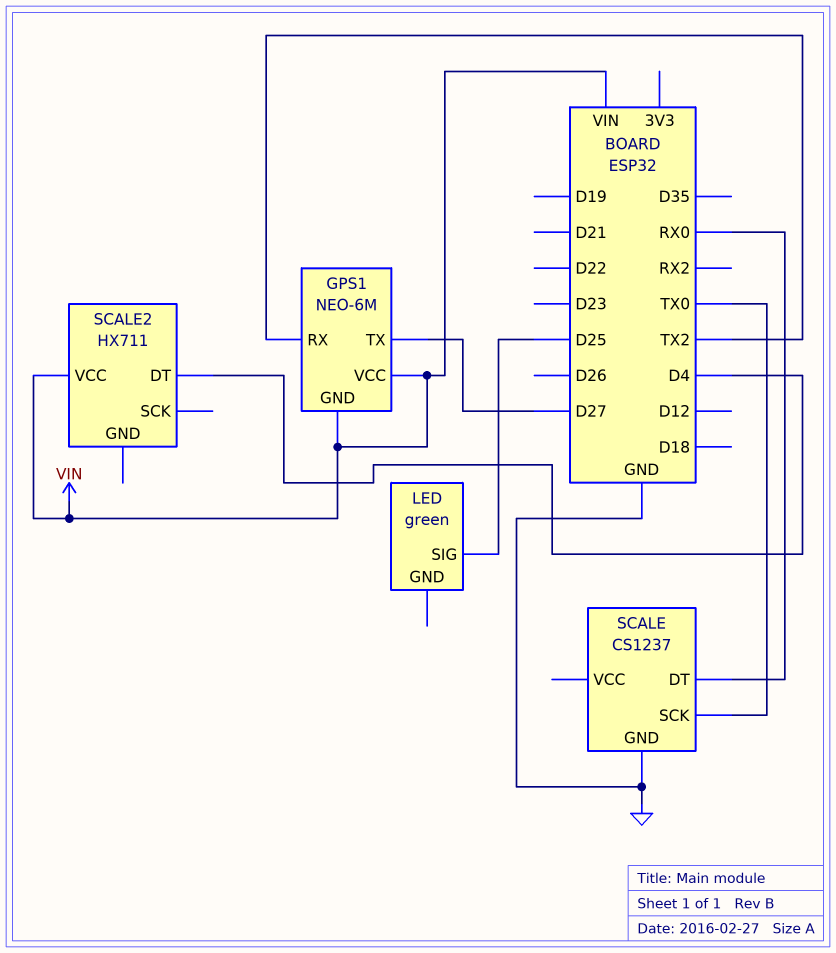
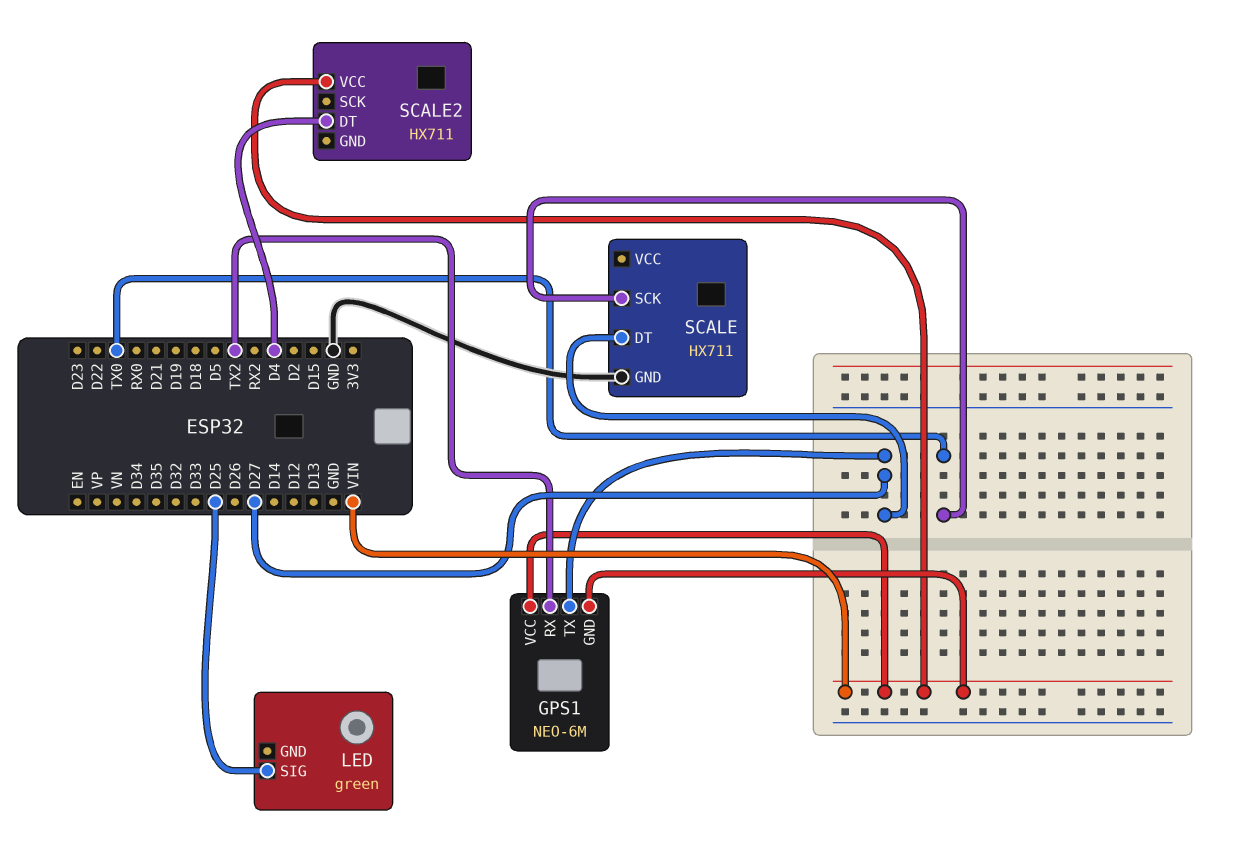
SCALE: CS1237 -> HX711
SCALE pin DT: RX0 -> D27

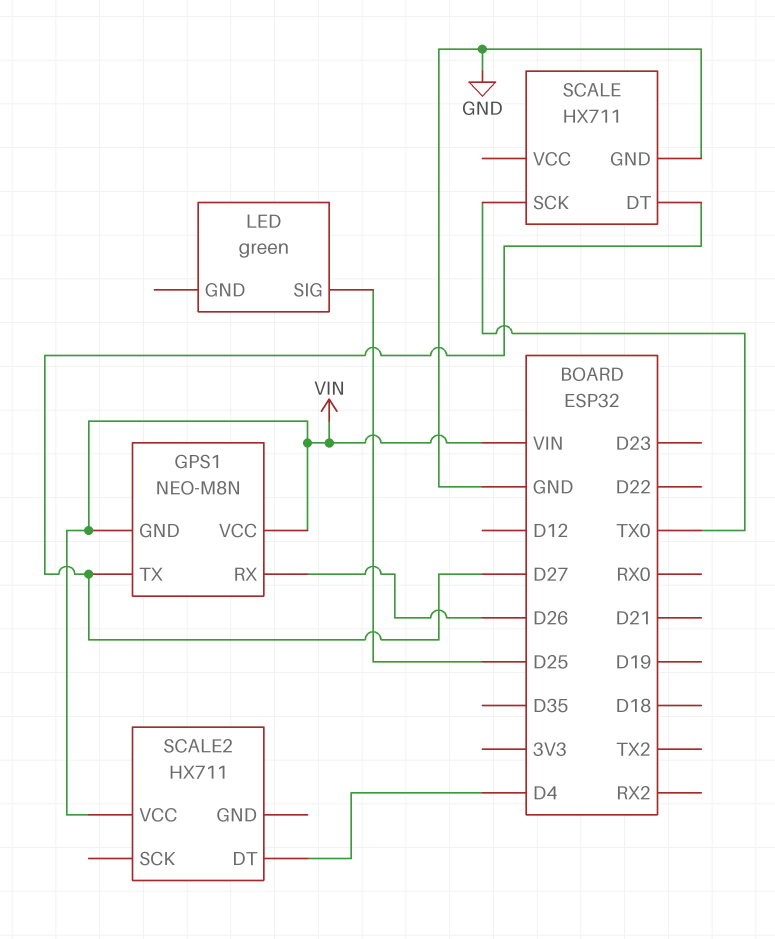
GPS1: NEO-6M -> NEO-M8N
GPS1 pin RX: TX2 -> D26

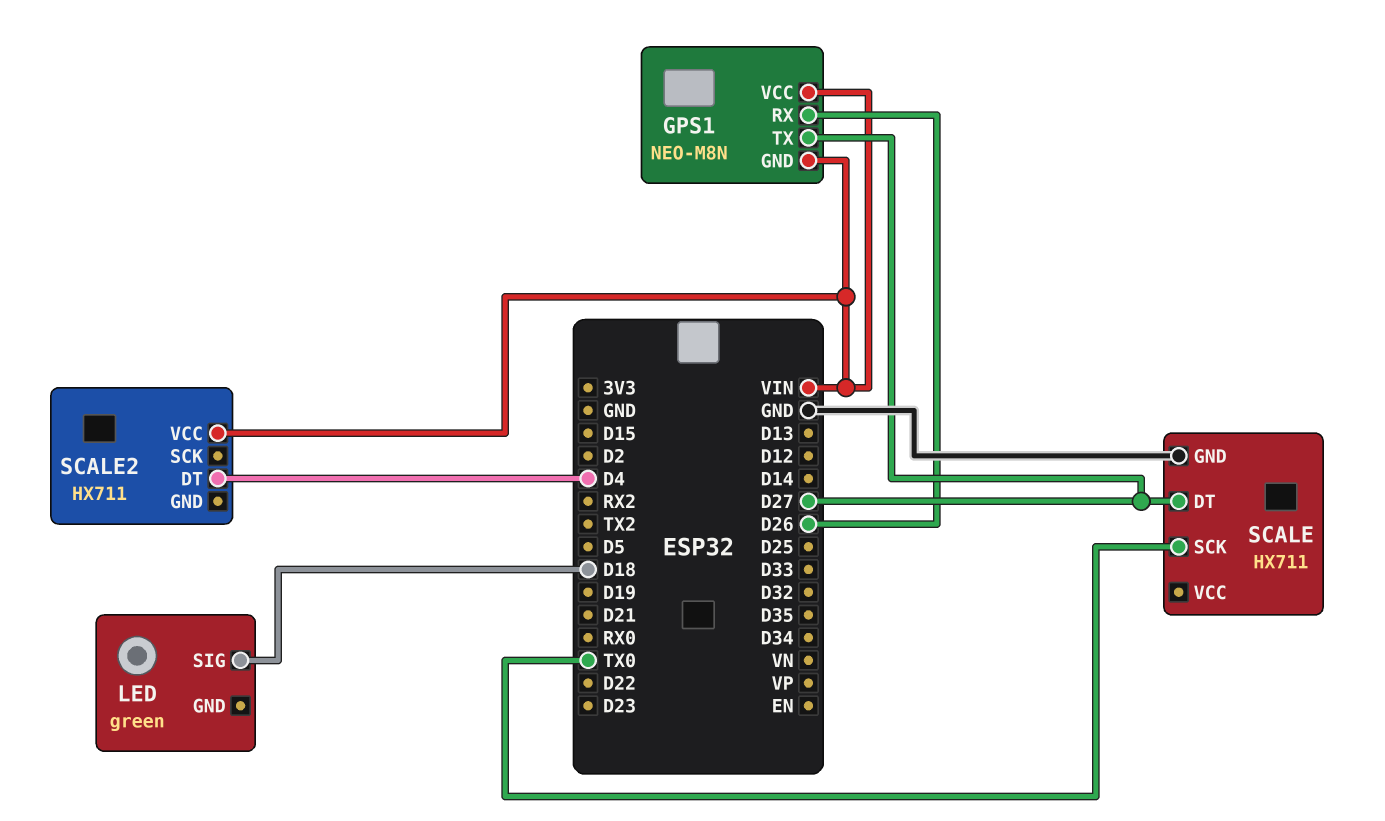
LED pin SIG: D25 -> D18

